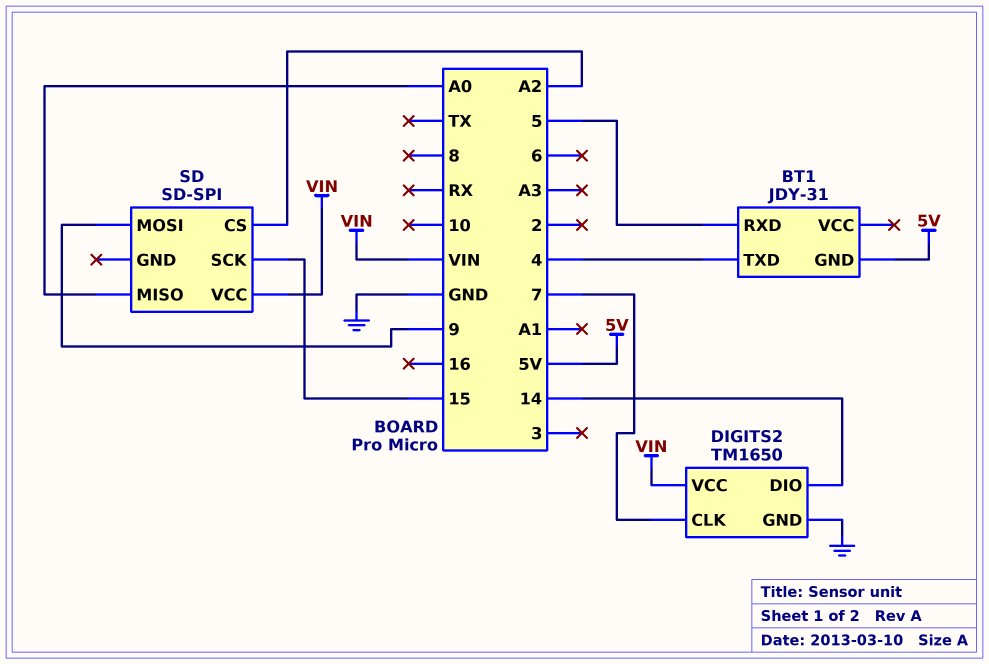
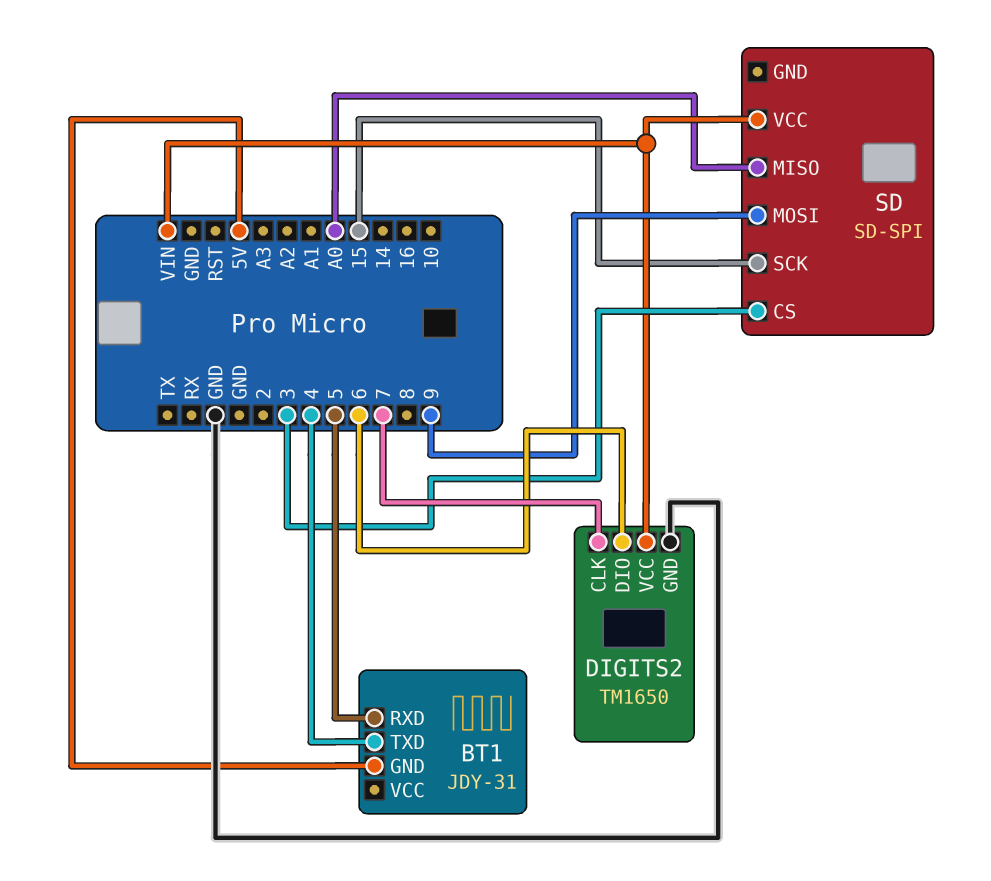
DIGITS2 pin DIO: 14 -> 6
SD pin CS: A2 -> 3

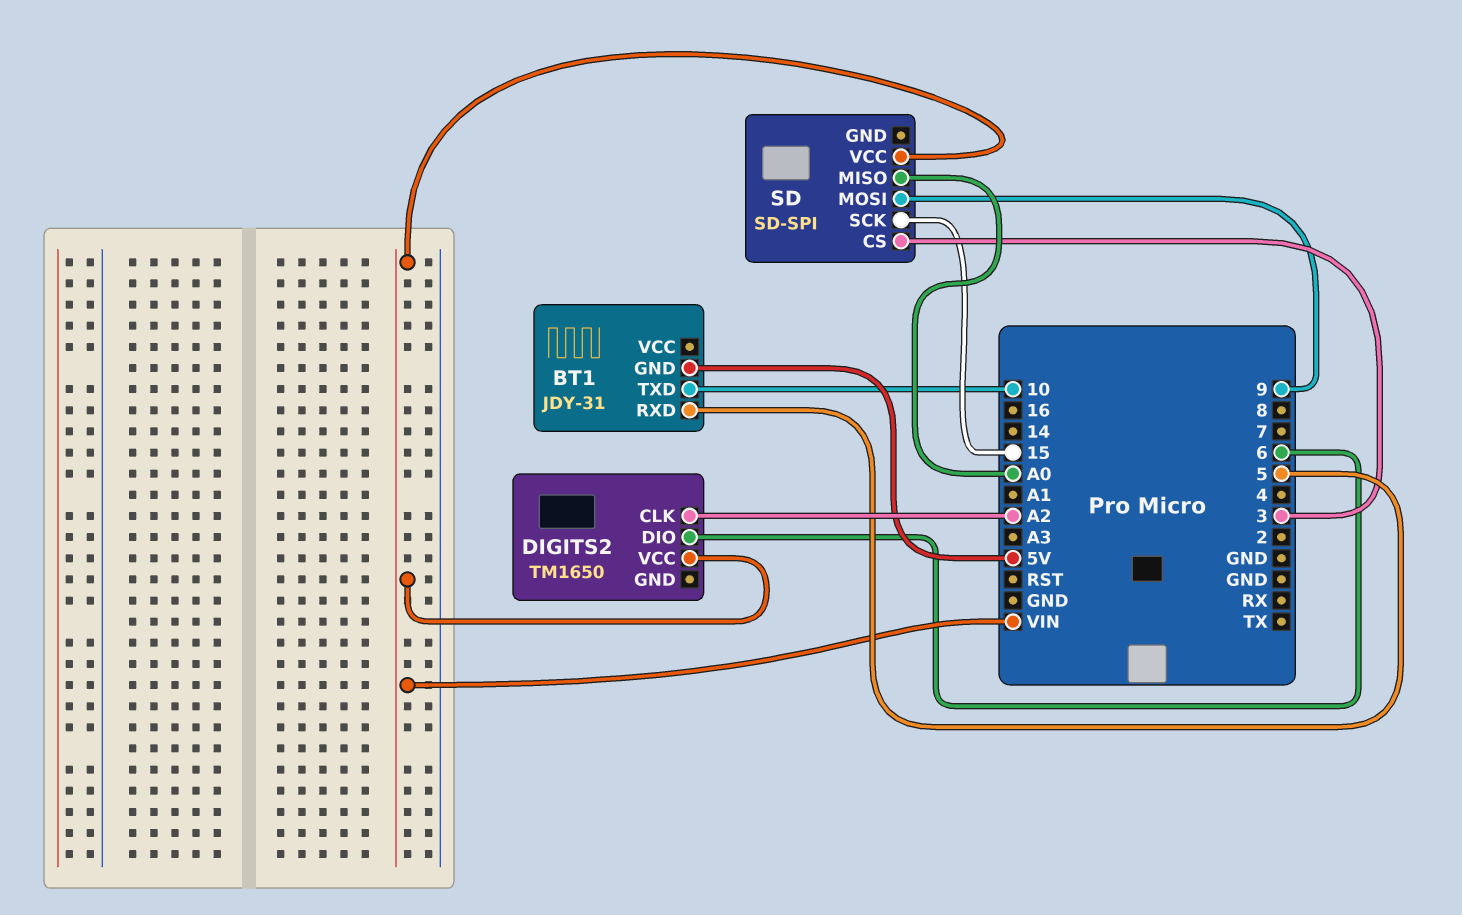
BT1 pin TXD: 4 -> 10
DIGITS2 pin CLK: 7 -> A2
DIGITS2 pin GND: GND -> none

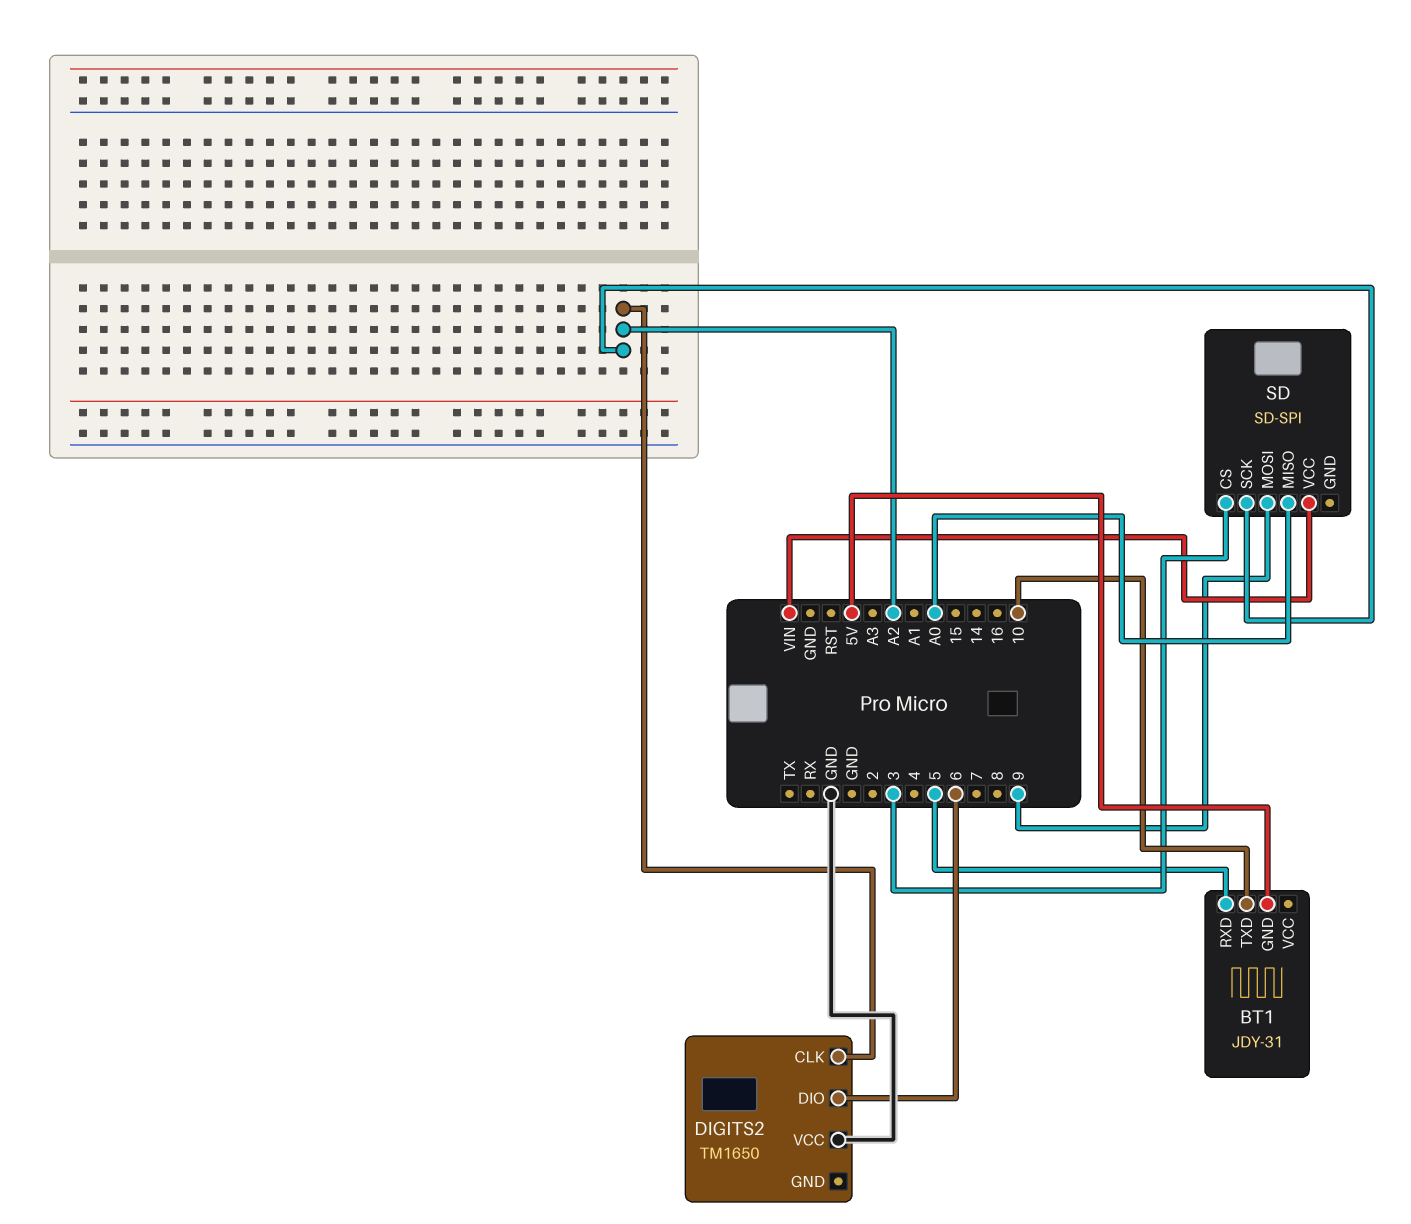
DIGITS2 pin VCC: VIN -> GND
SD pin SCK: 15 -> A2

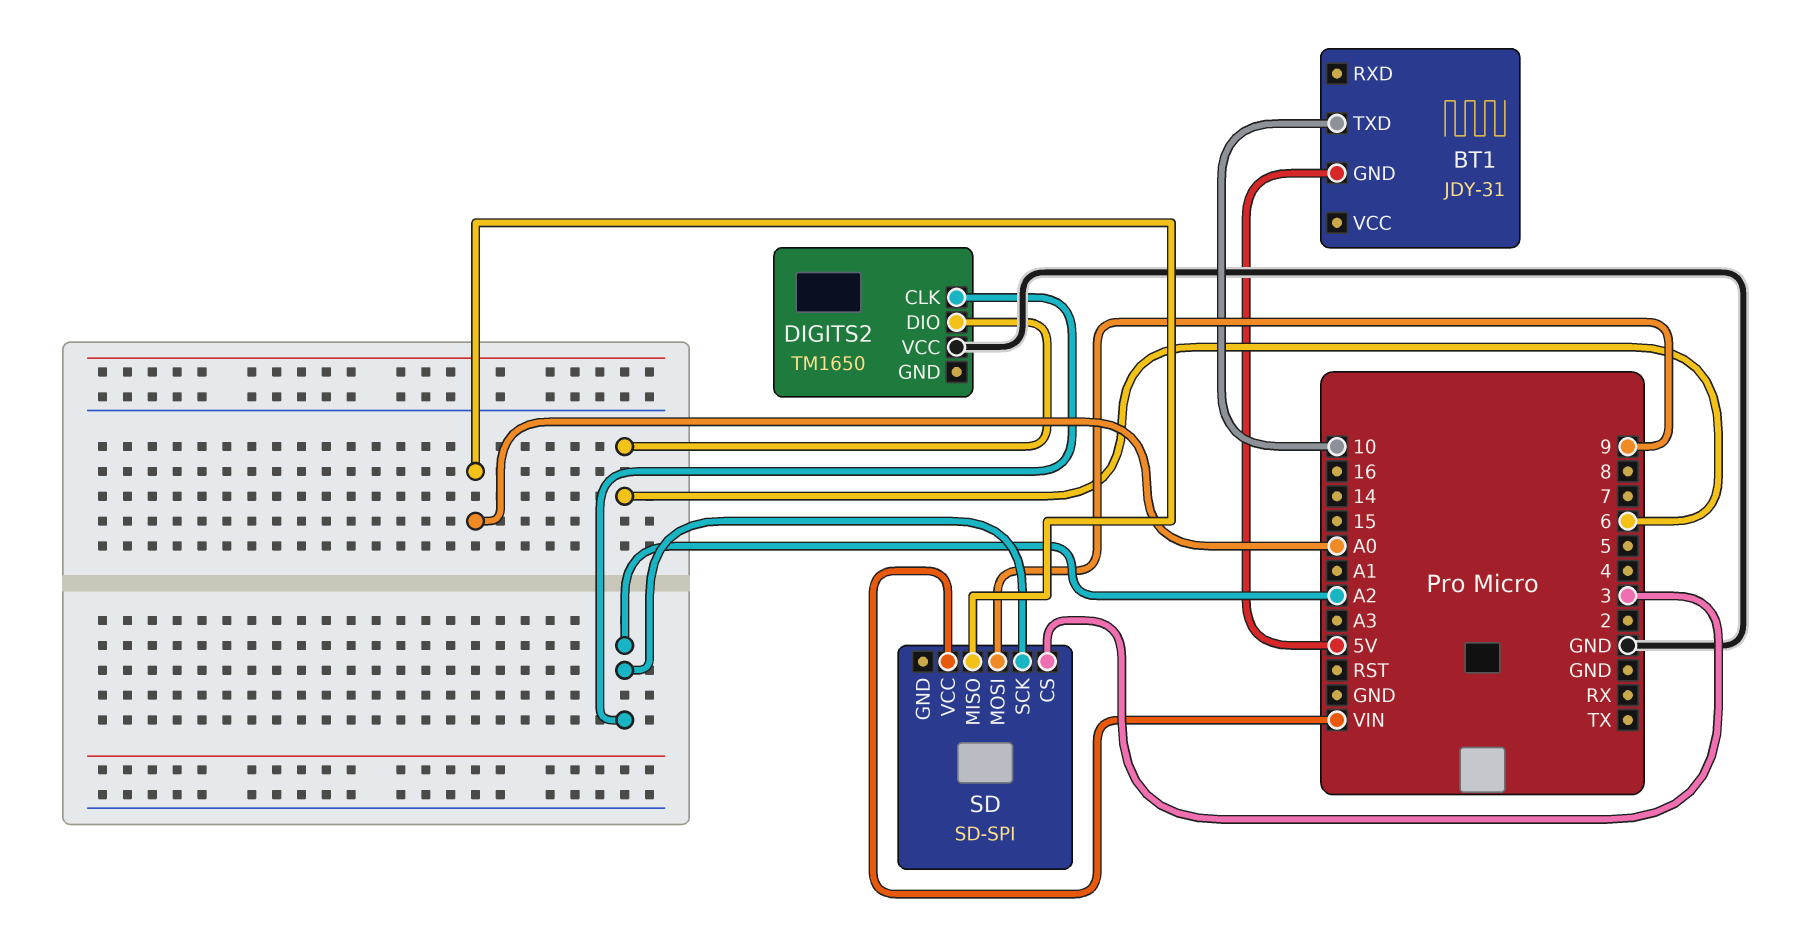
BT1 pin RXD: 5 -> none

